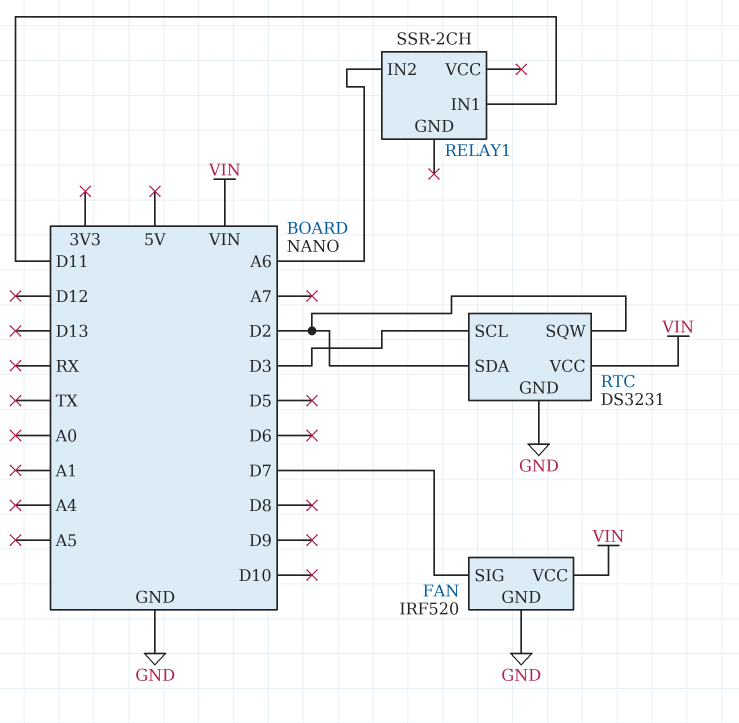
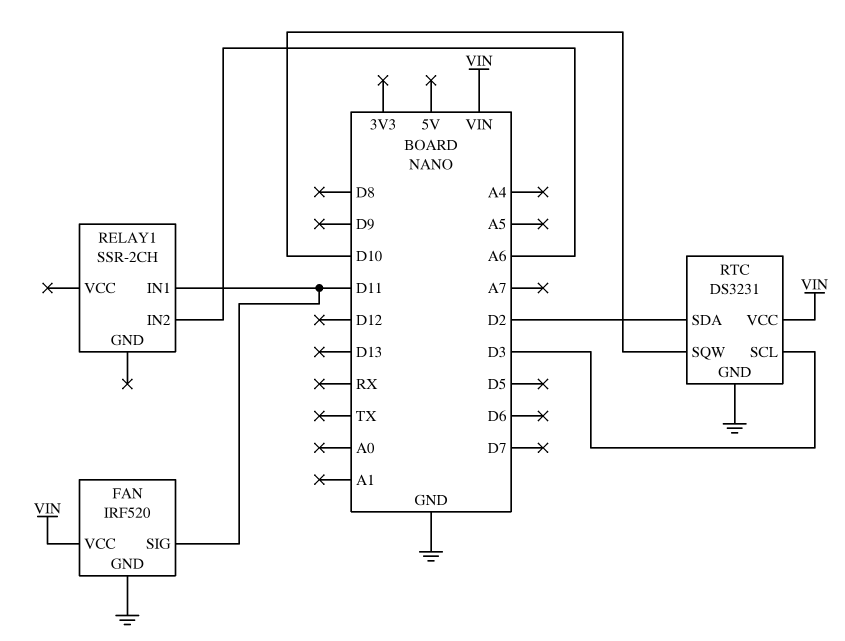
FAN pin SIG: D7 -> D11
RTC pin SQW: D2 -> D10

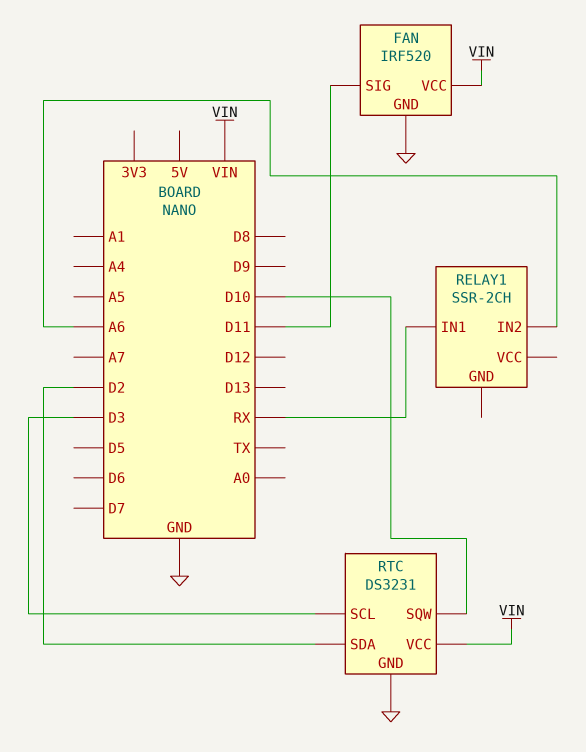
RELAY1 pin IN1: D11 -> RX

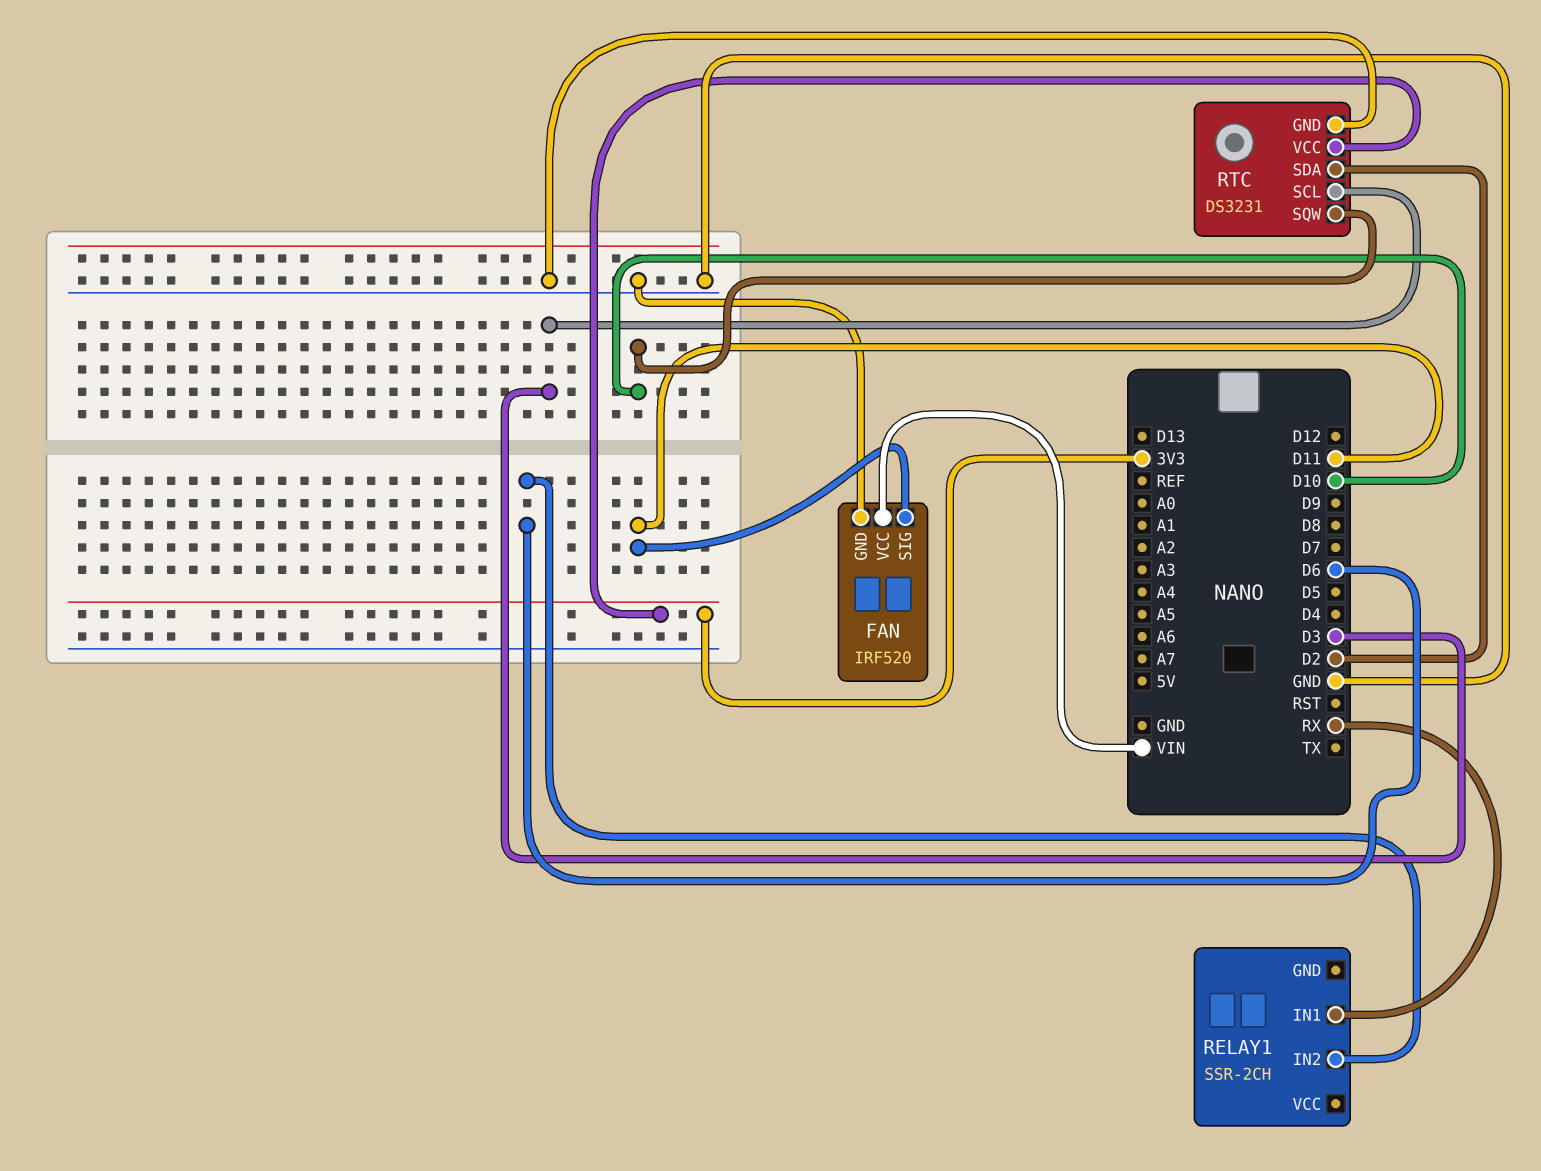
RELAY1 pin IN2: A6 -> D6
RTC pin VCC: VIN -> 3V3

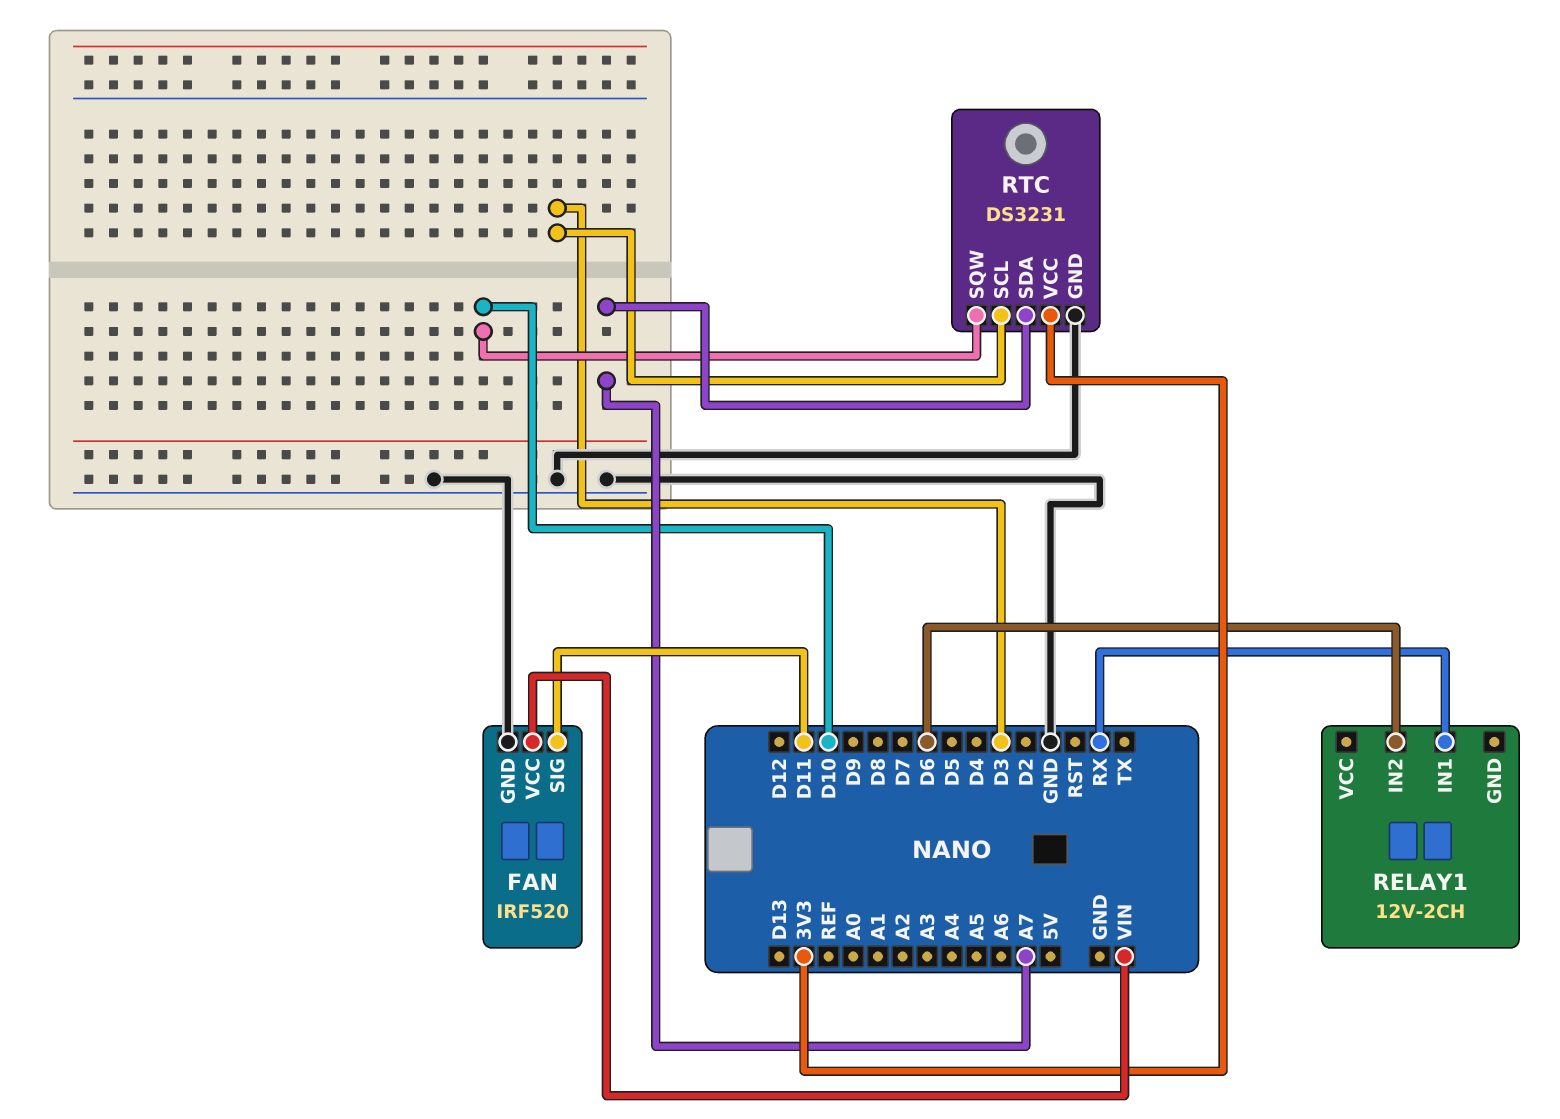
RELAY1: SSR-2CH -> 12V-2CH
RTC pin SDA: D2 -> A7

